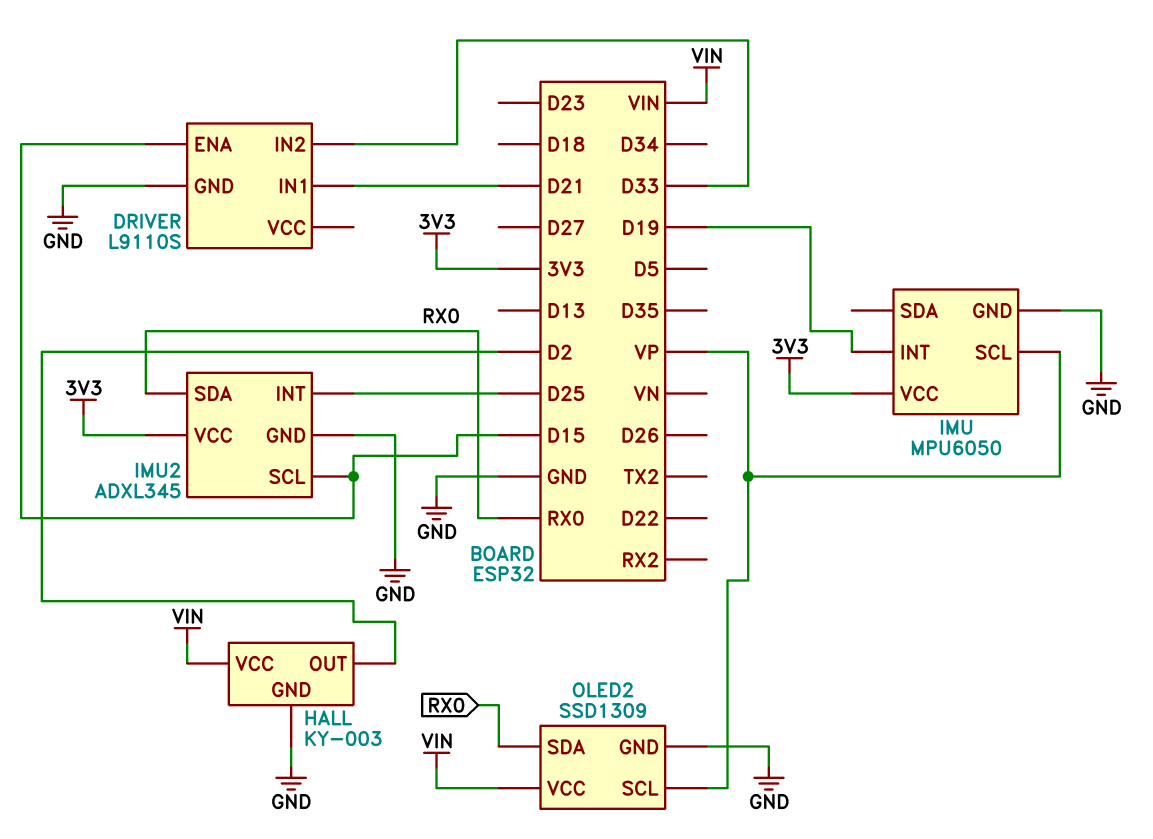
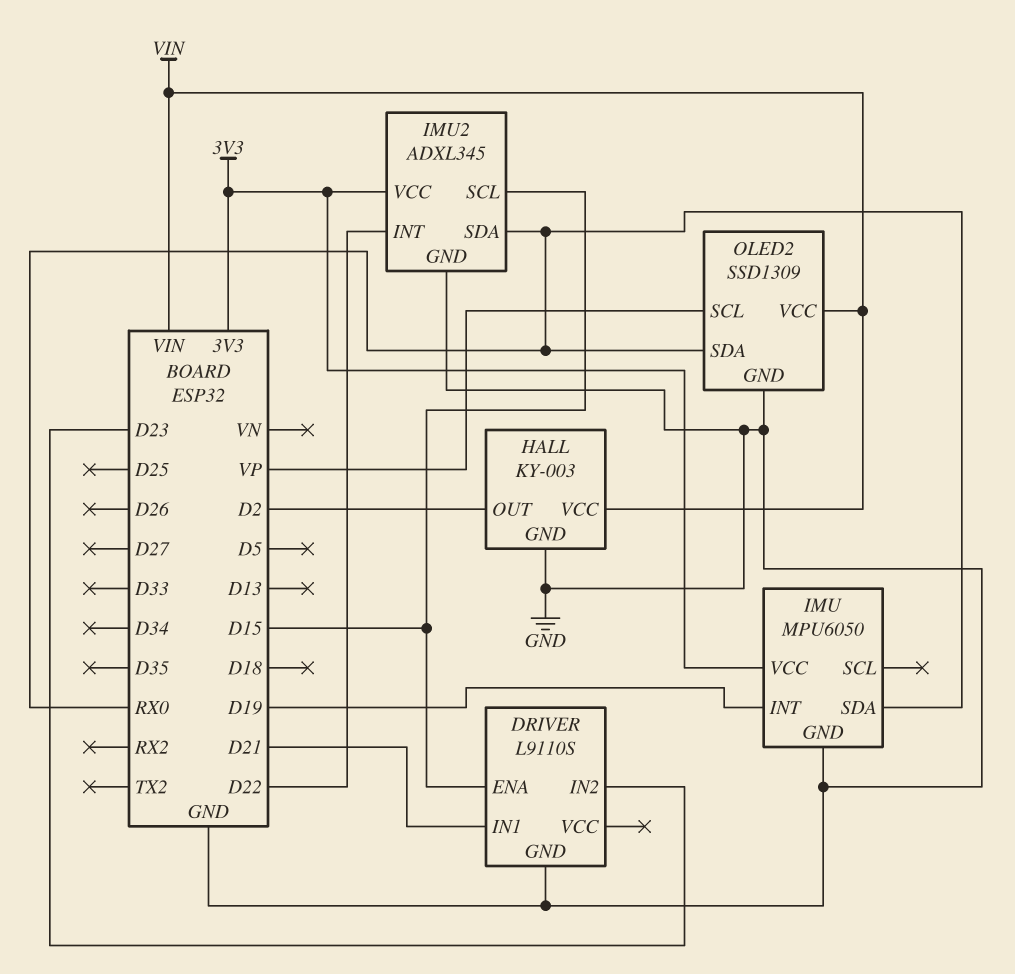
DRIVER pin IN2: D33 -> D23
IMU pin SCL: VP -> none
IMU pin SDA: none -> RX0
IMU2 pin INT: D25 -> D22

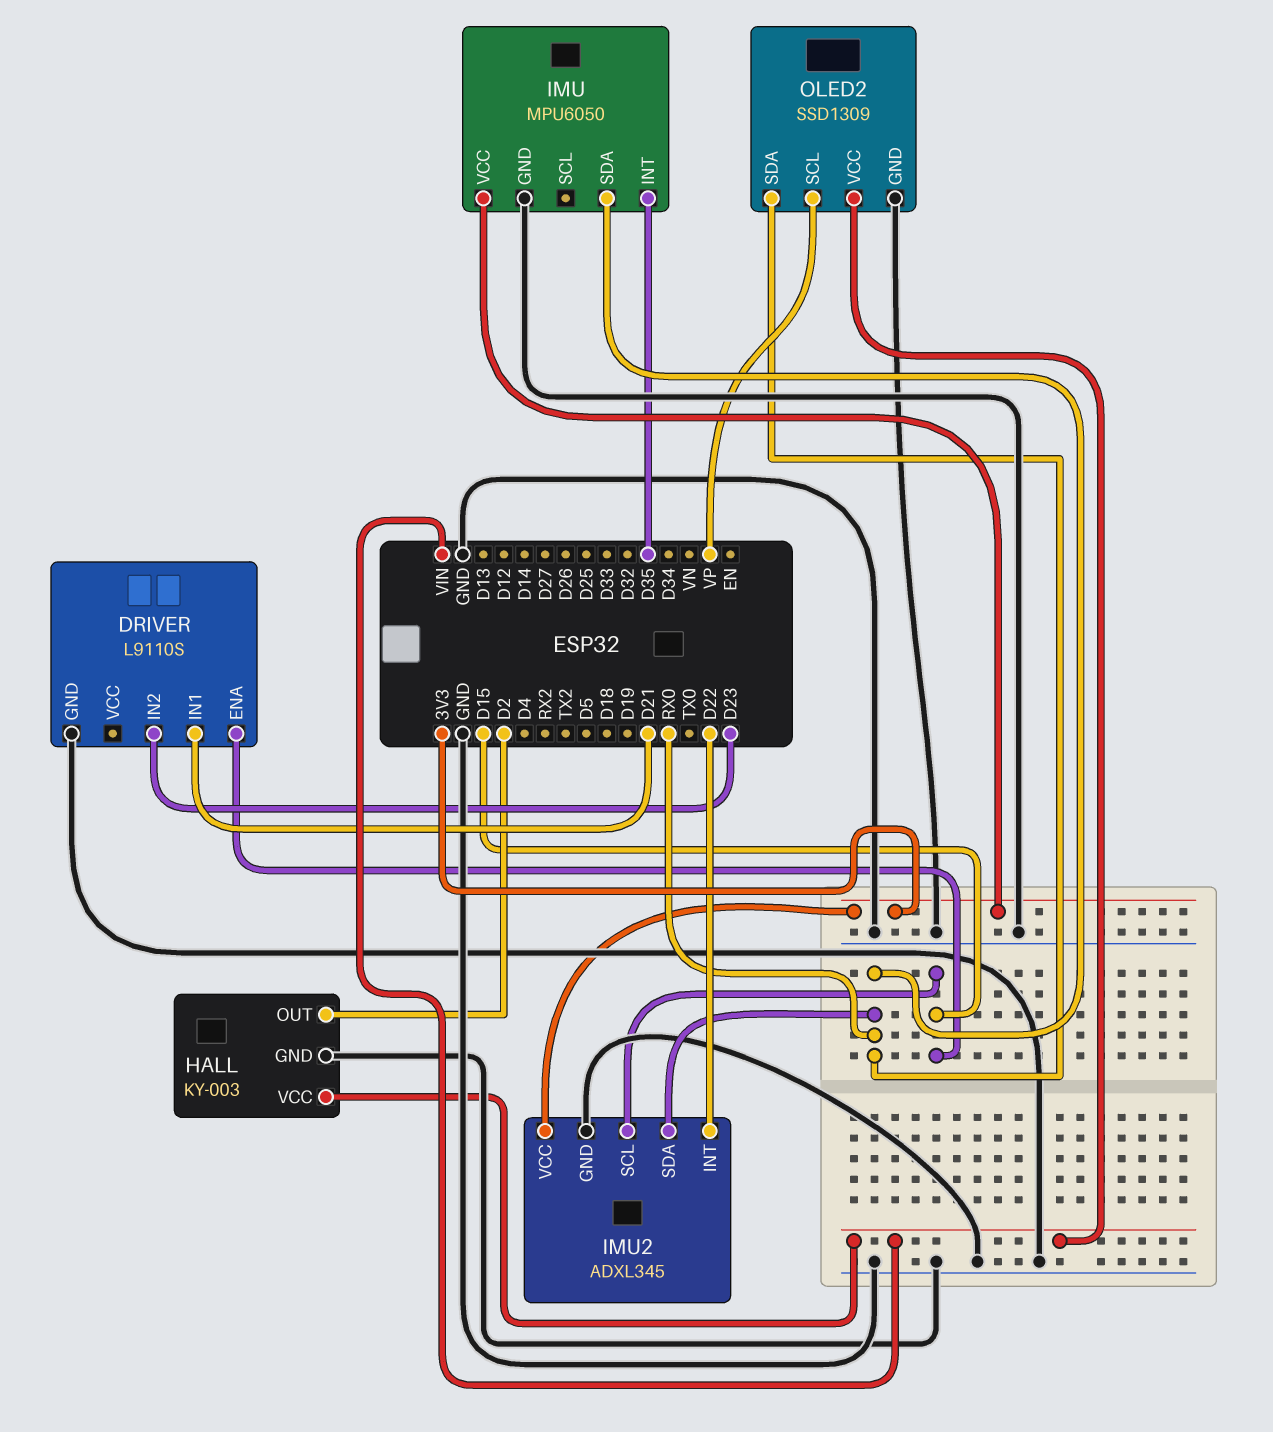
IMU pin INT: D19 -> D35

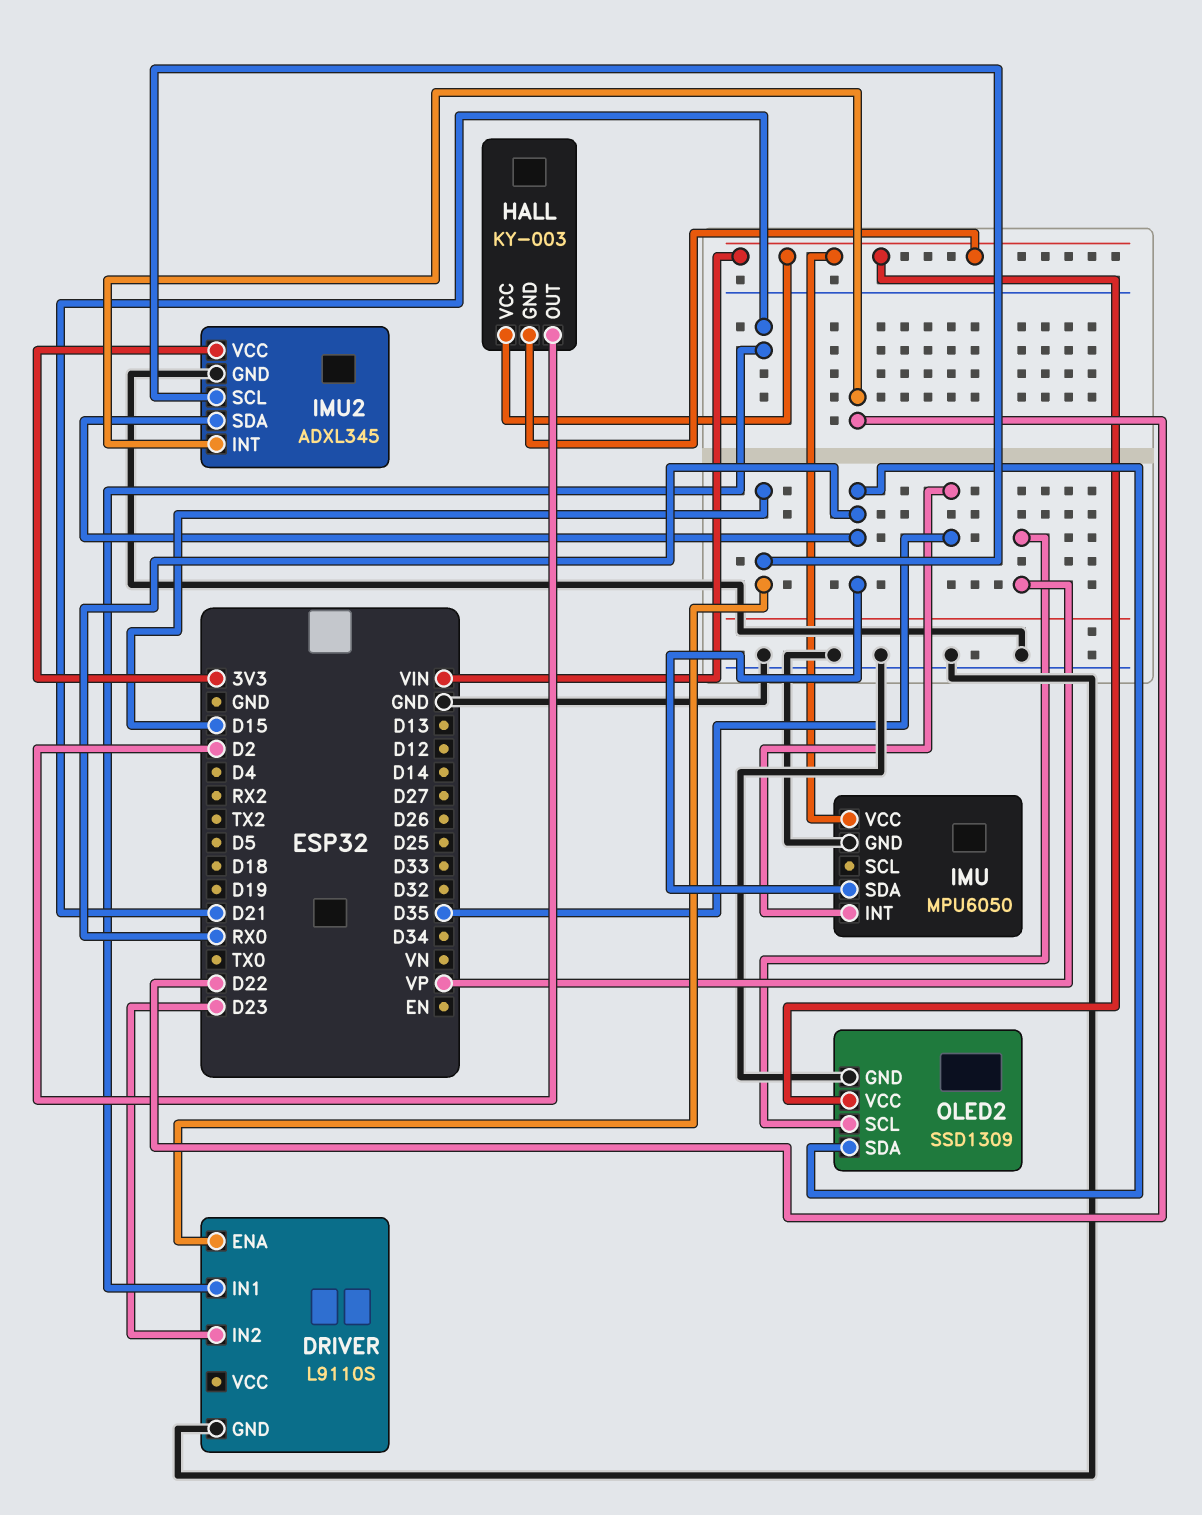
HALL pin GND: GND -> VIN
IMU pin VCC: 3V3 -> VIN

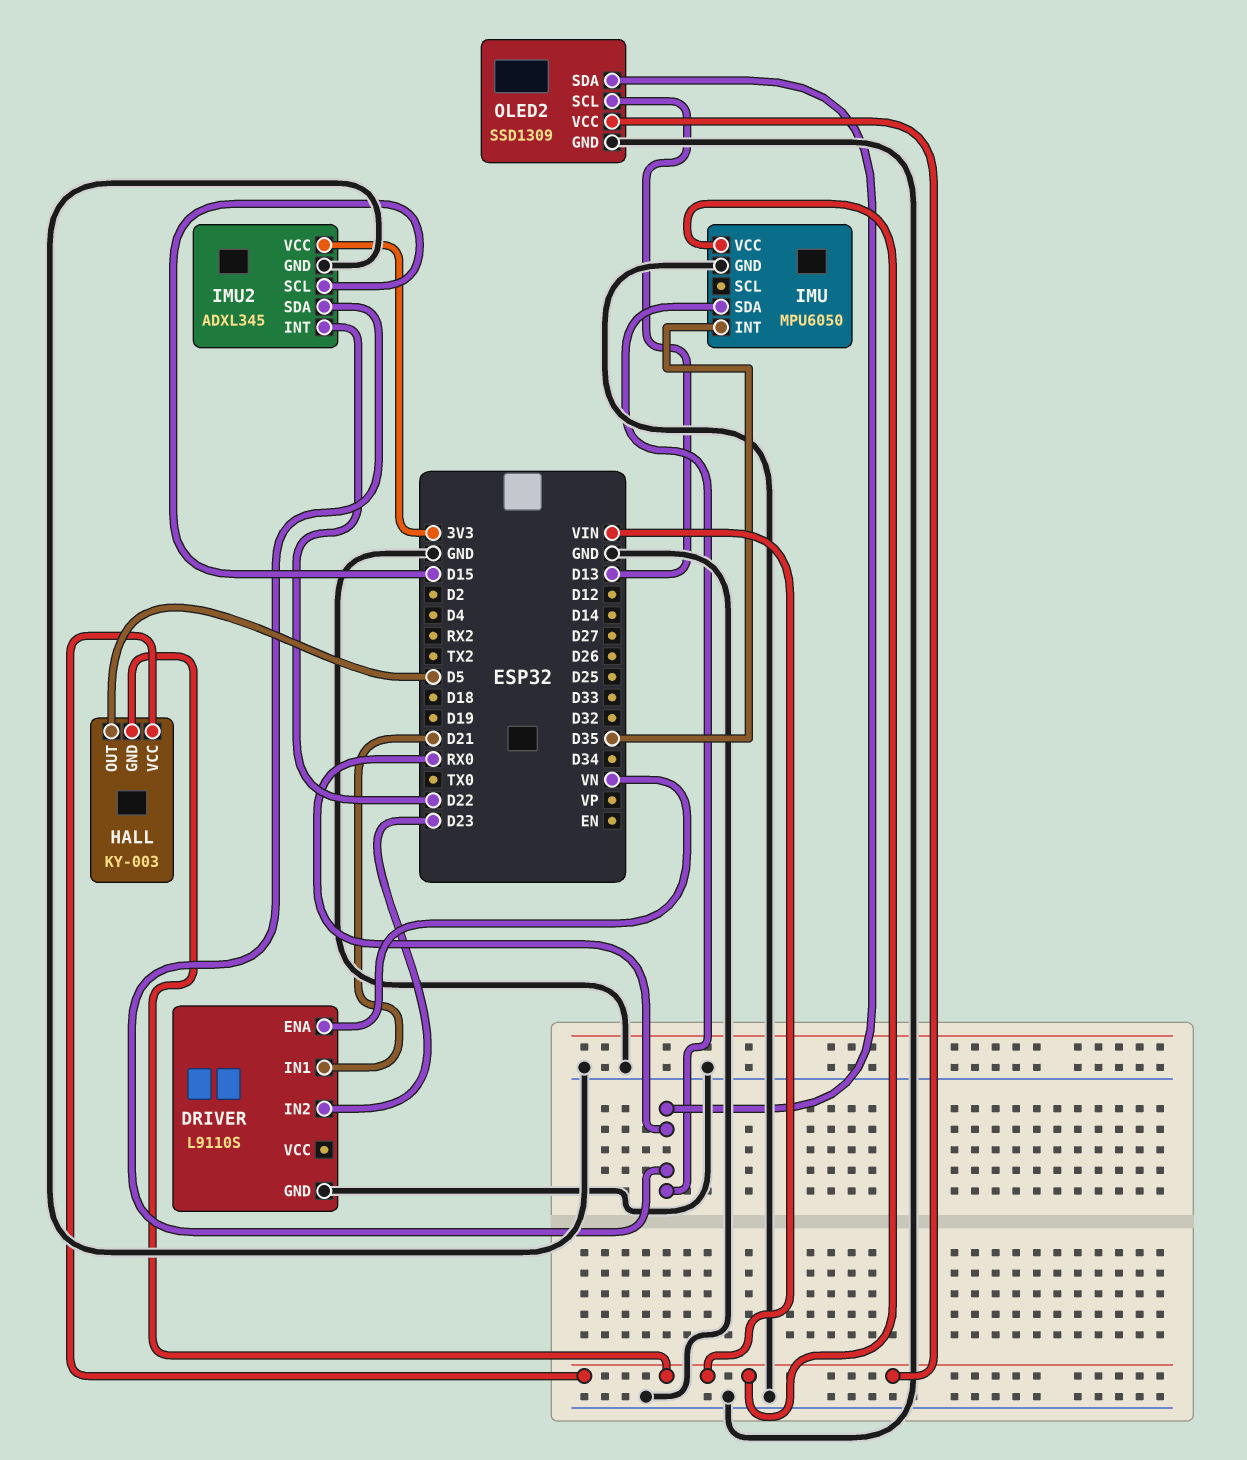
DRIVER pin ENA: D15 -> VN
HALL pin OUT: D2 -> D5
OLED2 pin SCL: VP -> D13

